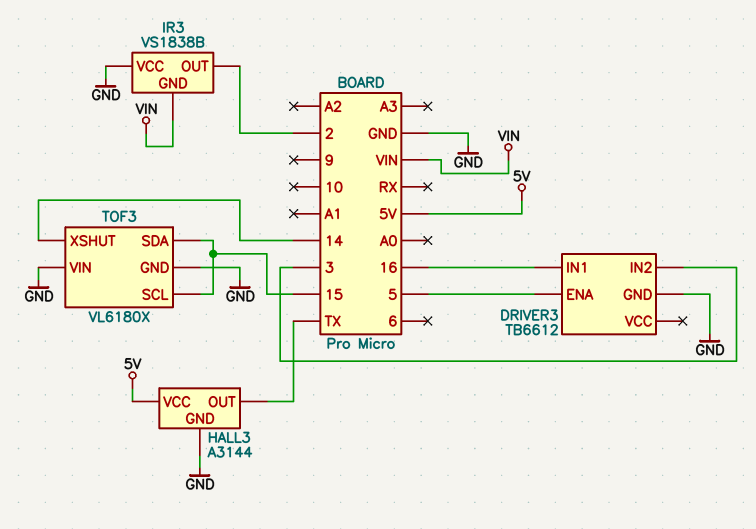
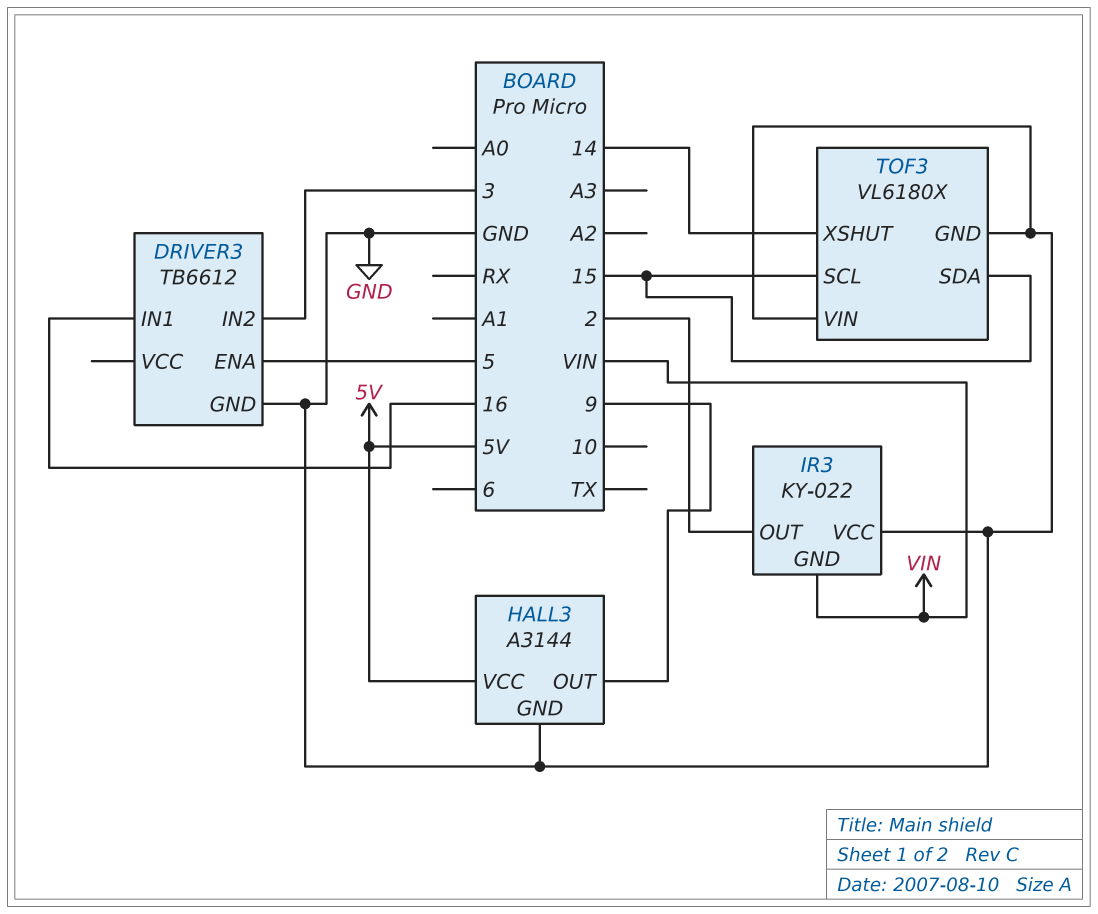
HALL3 pin OUT: TX -> 9
IR3: VS1838B -> KY-022

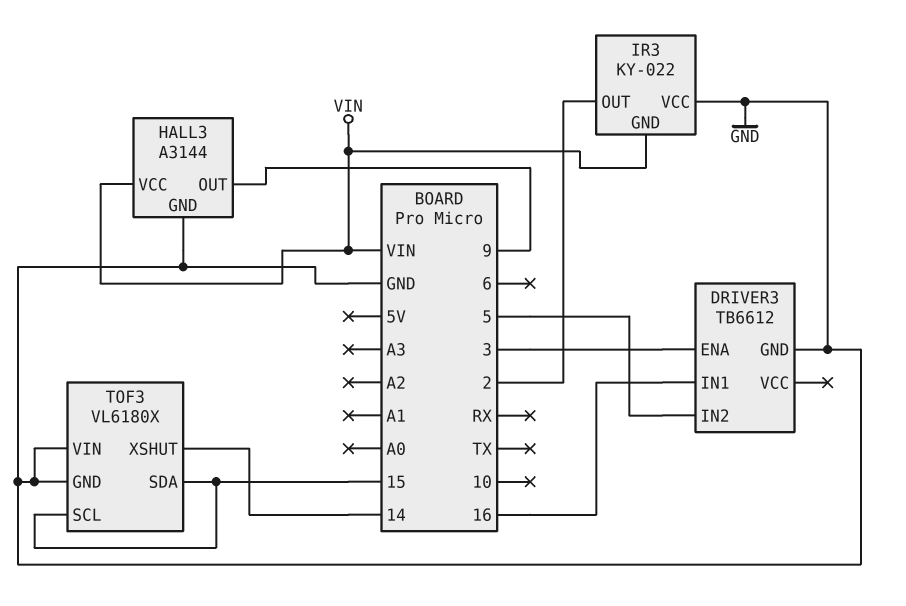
DRIVER3 pin ENA: 5 -> 3
DRIVER3 pin IN2: 3 -> 5
HALL3 pin VCC: 5V -> VIN

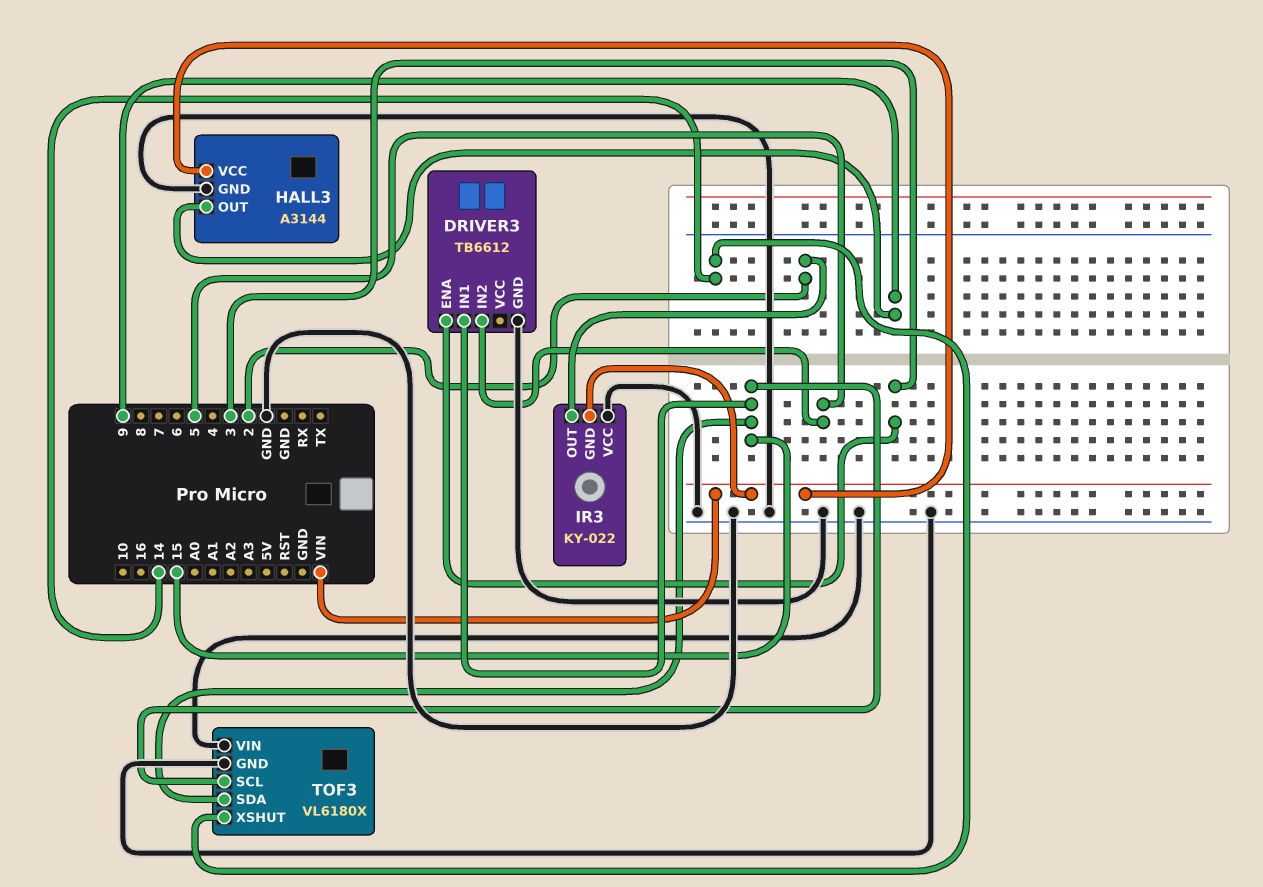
DRIVER3 pin IN1: 16 -> 15

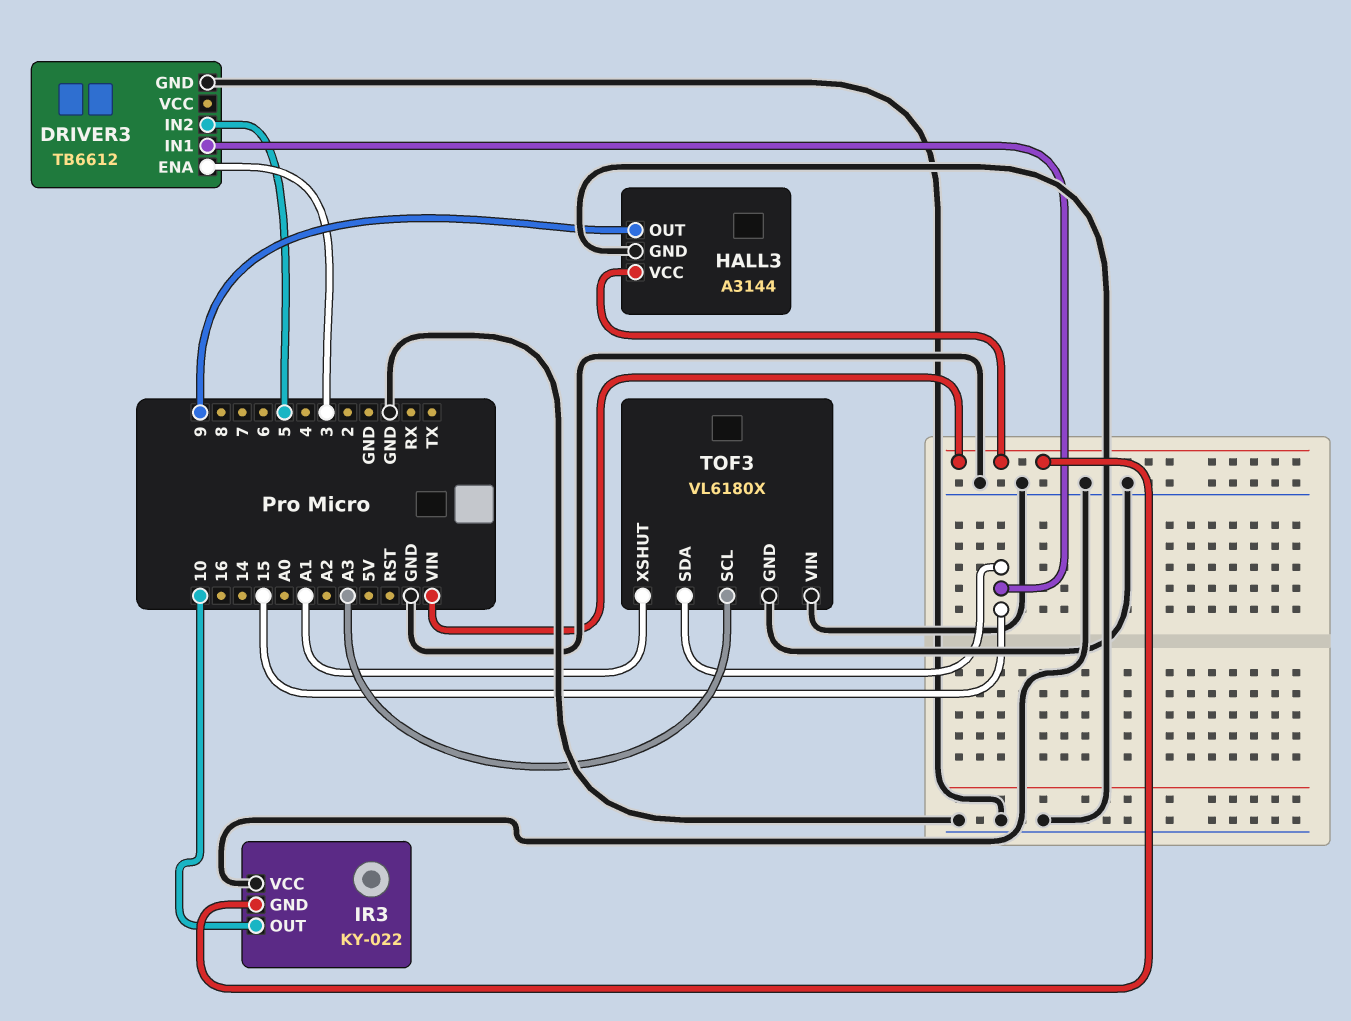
IR3 pin OUT: 2 -> 10
TOF3 pin SCL: 15 -> A3
TOF3 pin XSHUT: 14 -> A1

